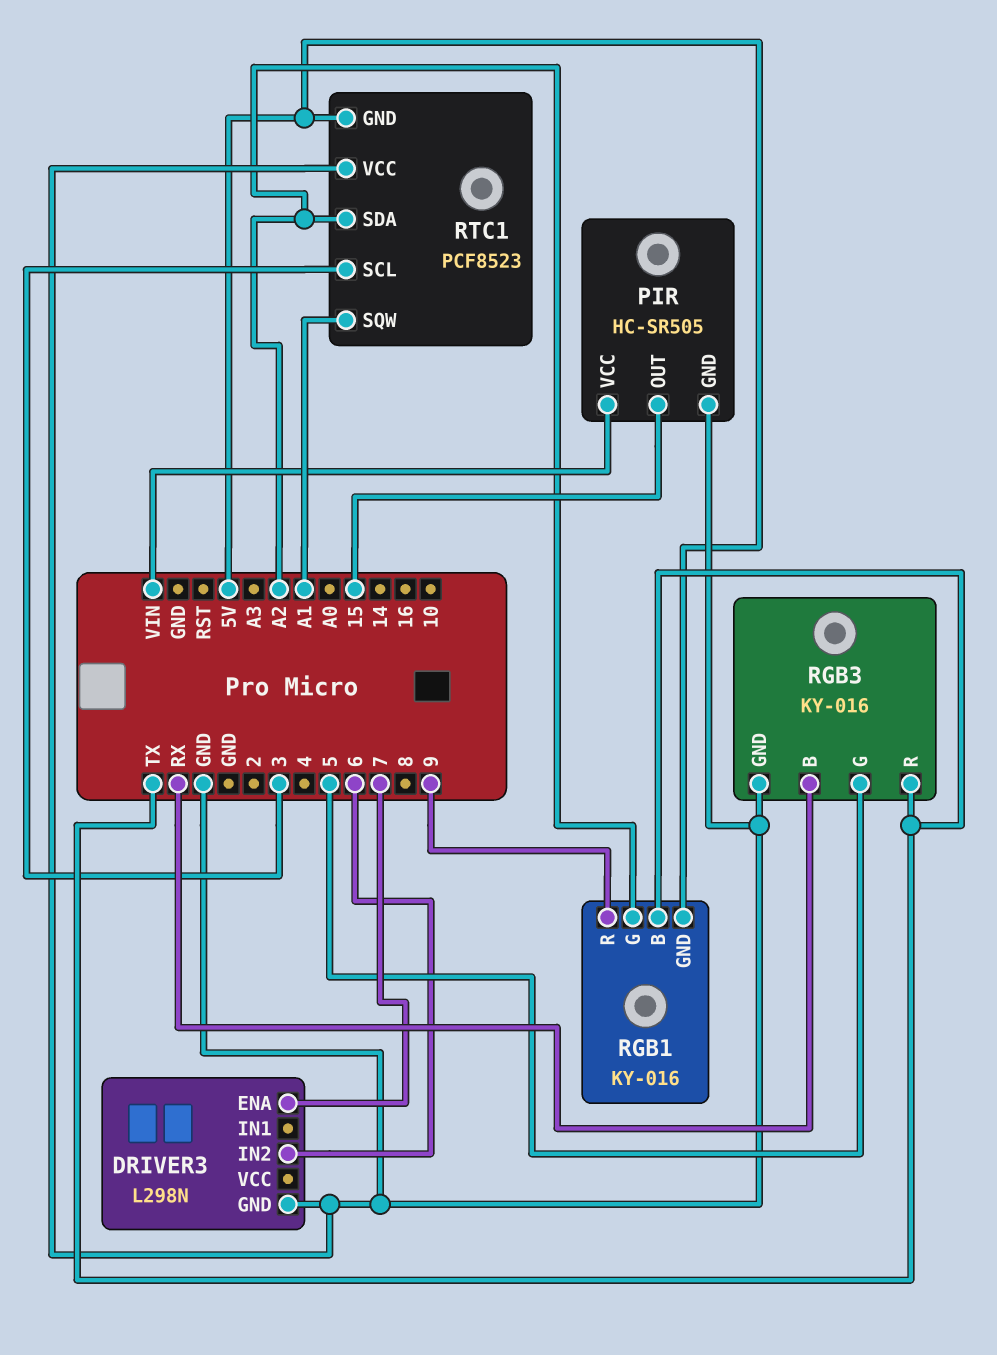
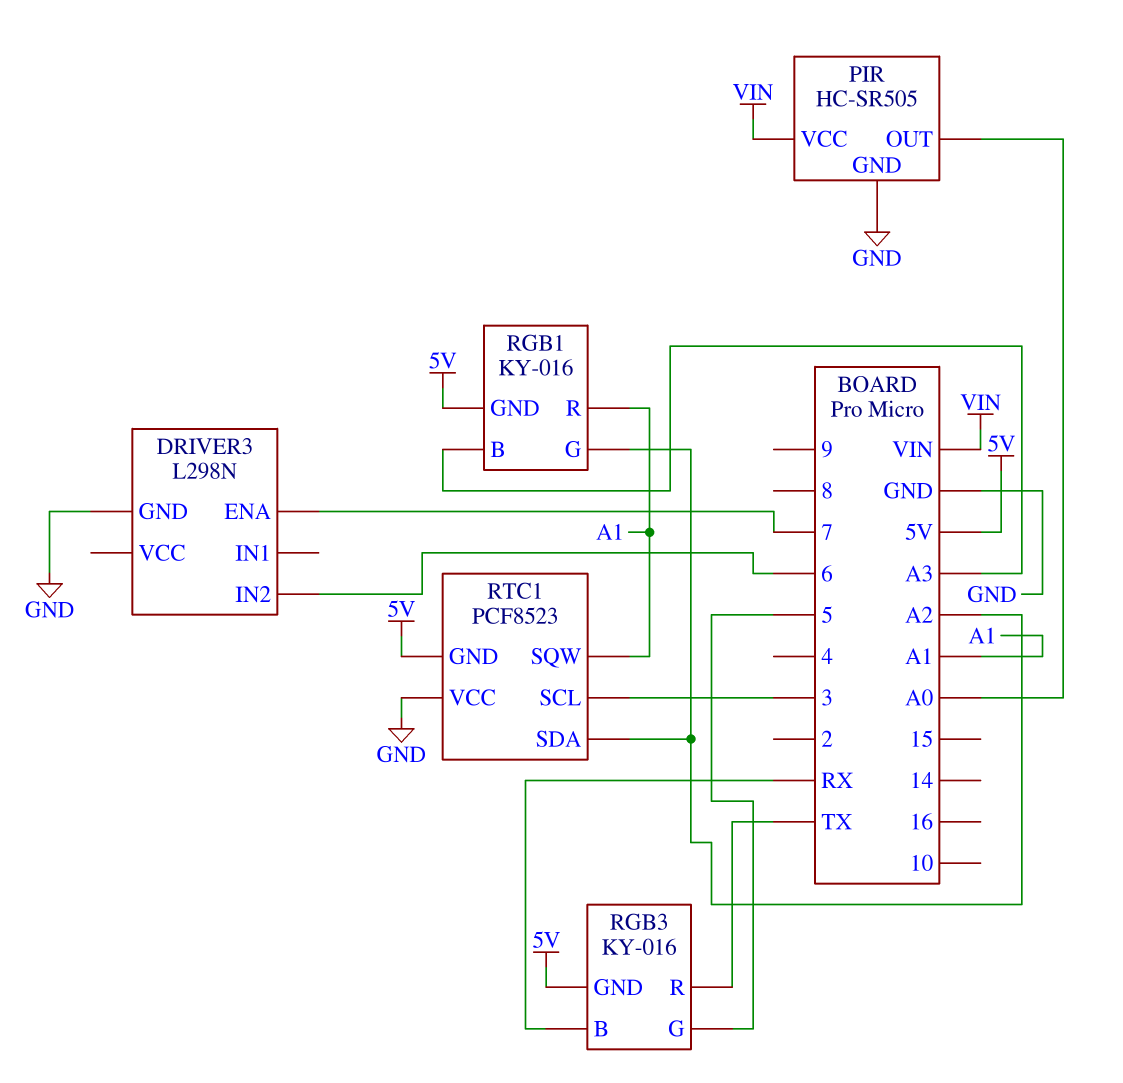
PIR pin OUT: 15 -> A0
RGB1 pin B: TX -> A3
RGB1 pin R: 9 -> A1
RGB3 pin GND: GND -> 5V

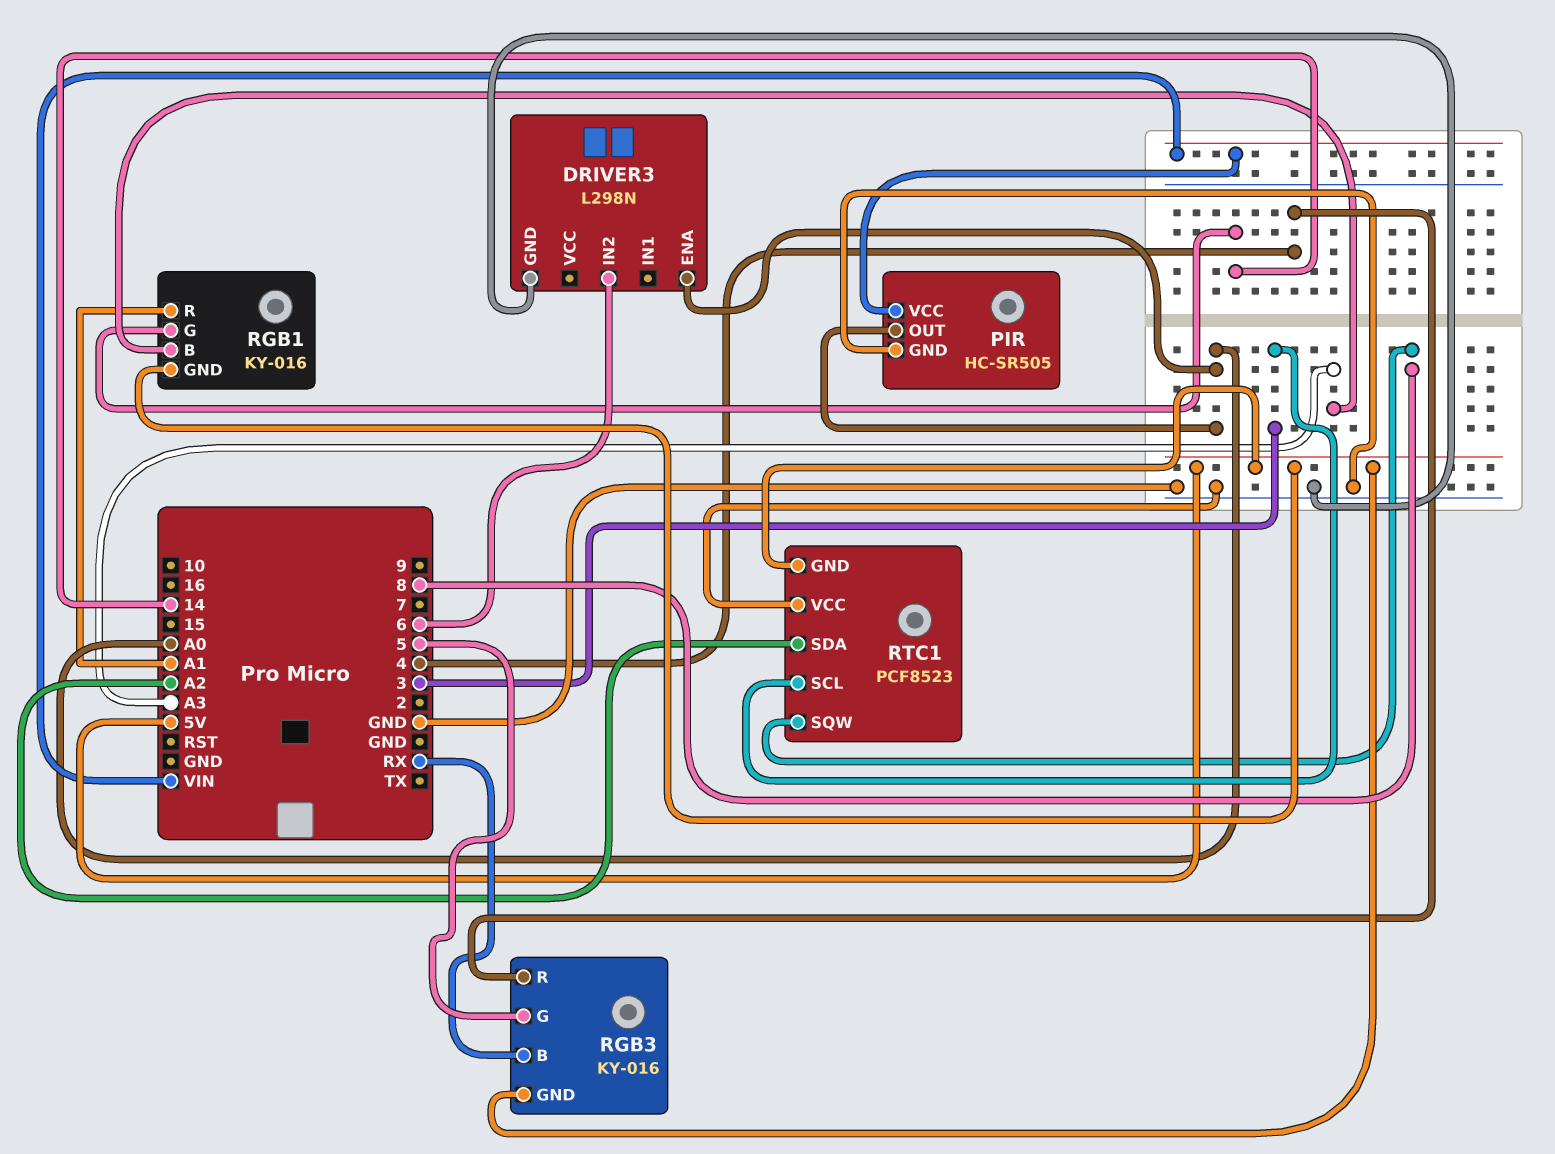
DRIVER3 pin ENA: 7 -> A0
RGB1 pin G: A2 -> 14
RGB3 pin R: TX -> 4
RTC1 pin SQW: A1 -> 8

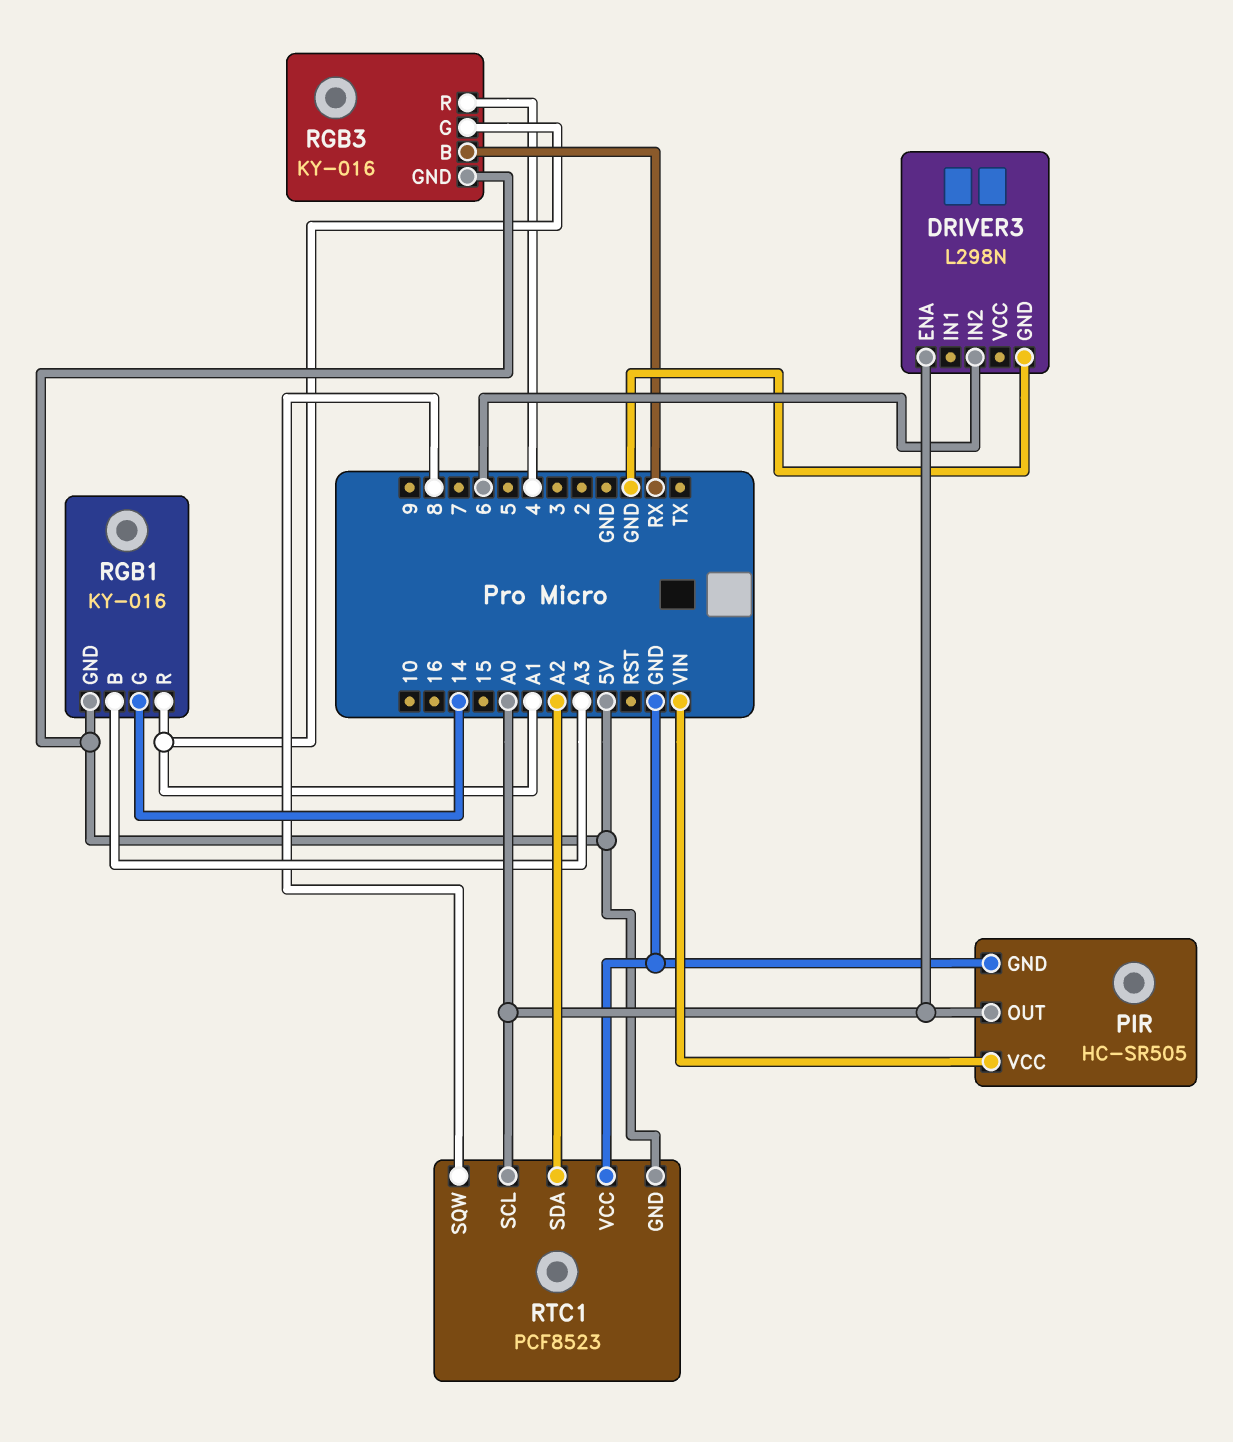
RGB3 pin G: 5 -> A1
RTC1 pin SCL: 3 -> A0

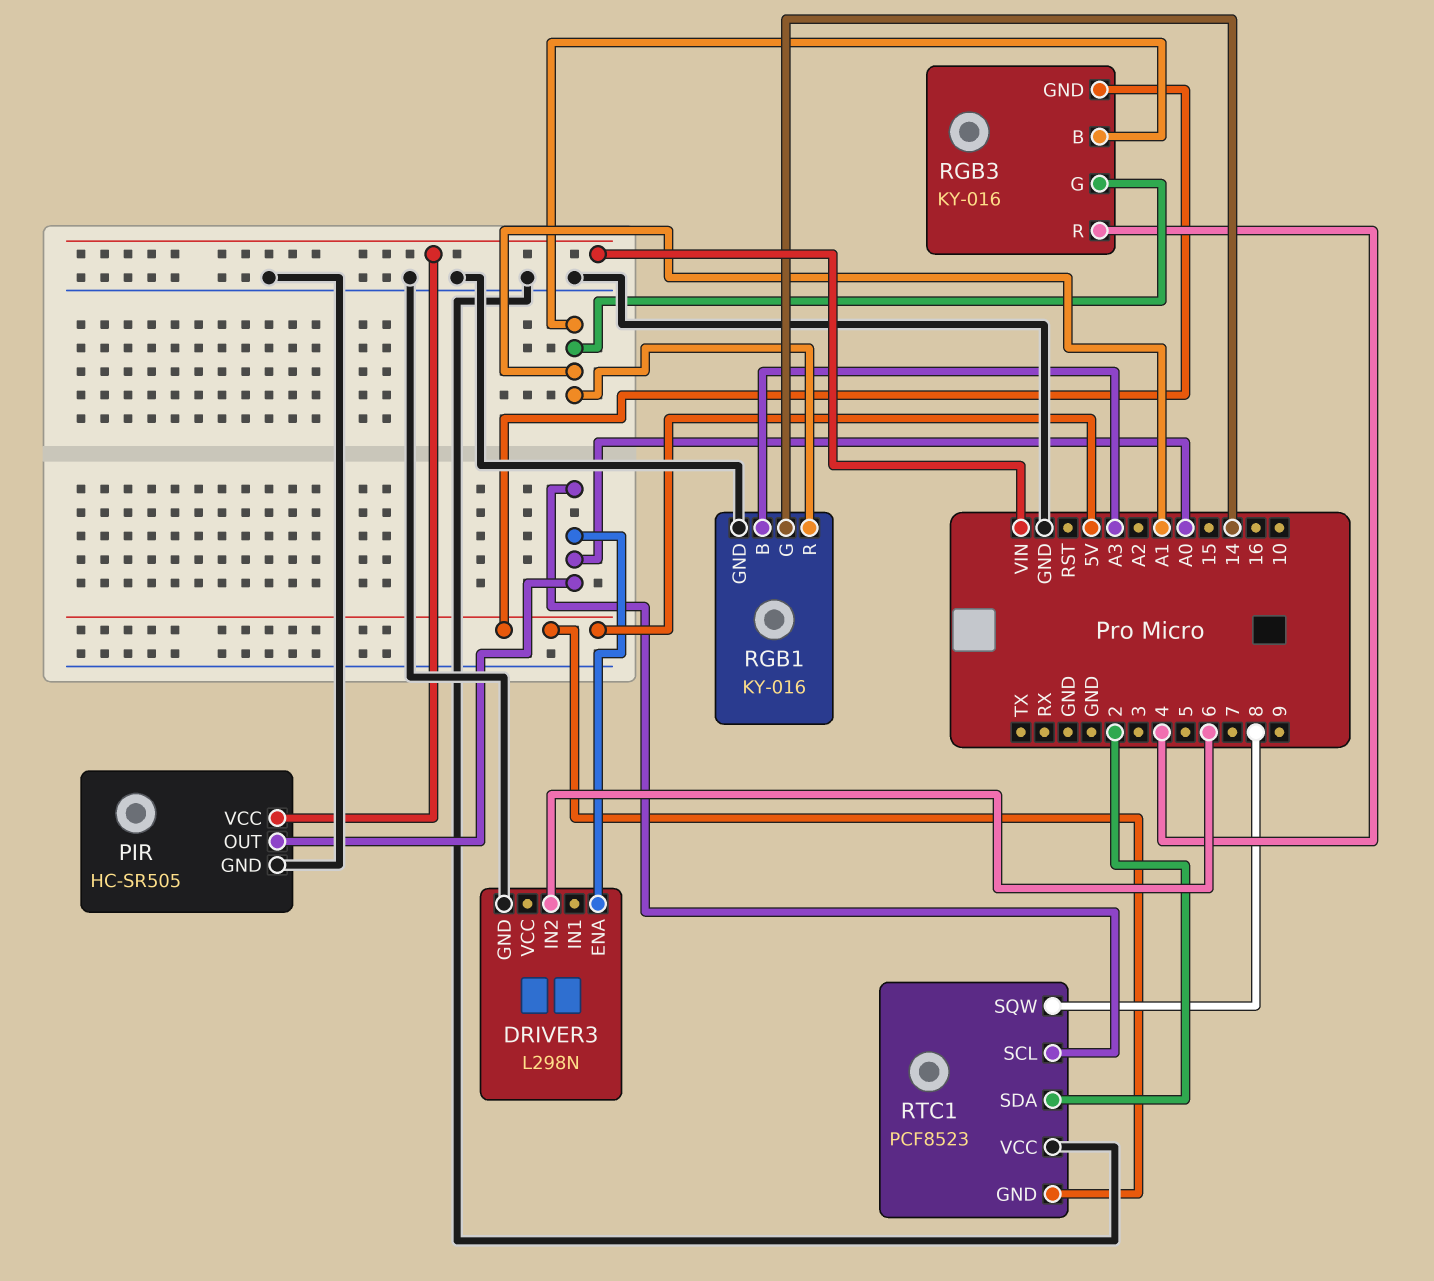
RGB1 pin GND: 5V -> GND
RGB3 pin B: RX -> A1
RTC1 pin SDA: A2 -> 2

